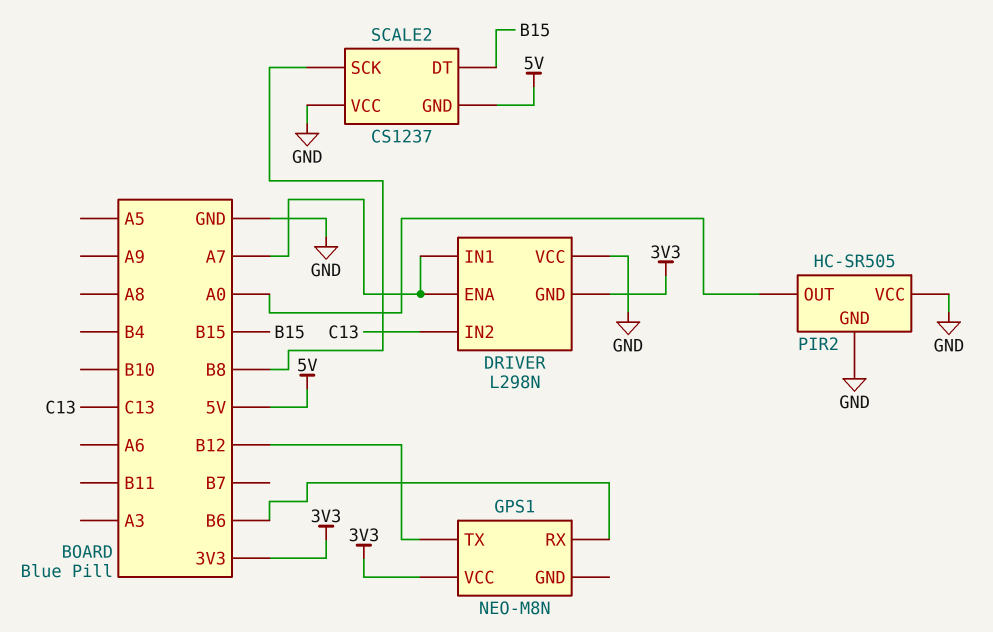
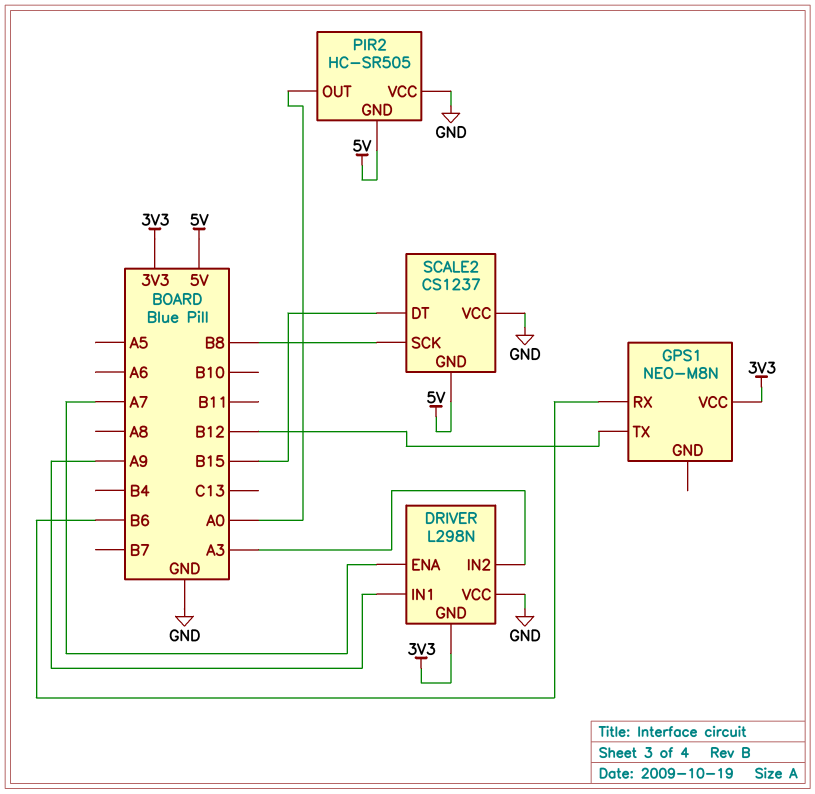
DRIVER pin IN1: A7 -> A9
DRIVER pin IN2: C13 -> A3
PIR2 pin GND: GND -> 5V

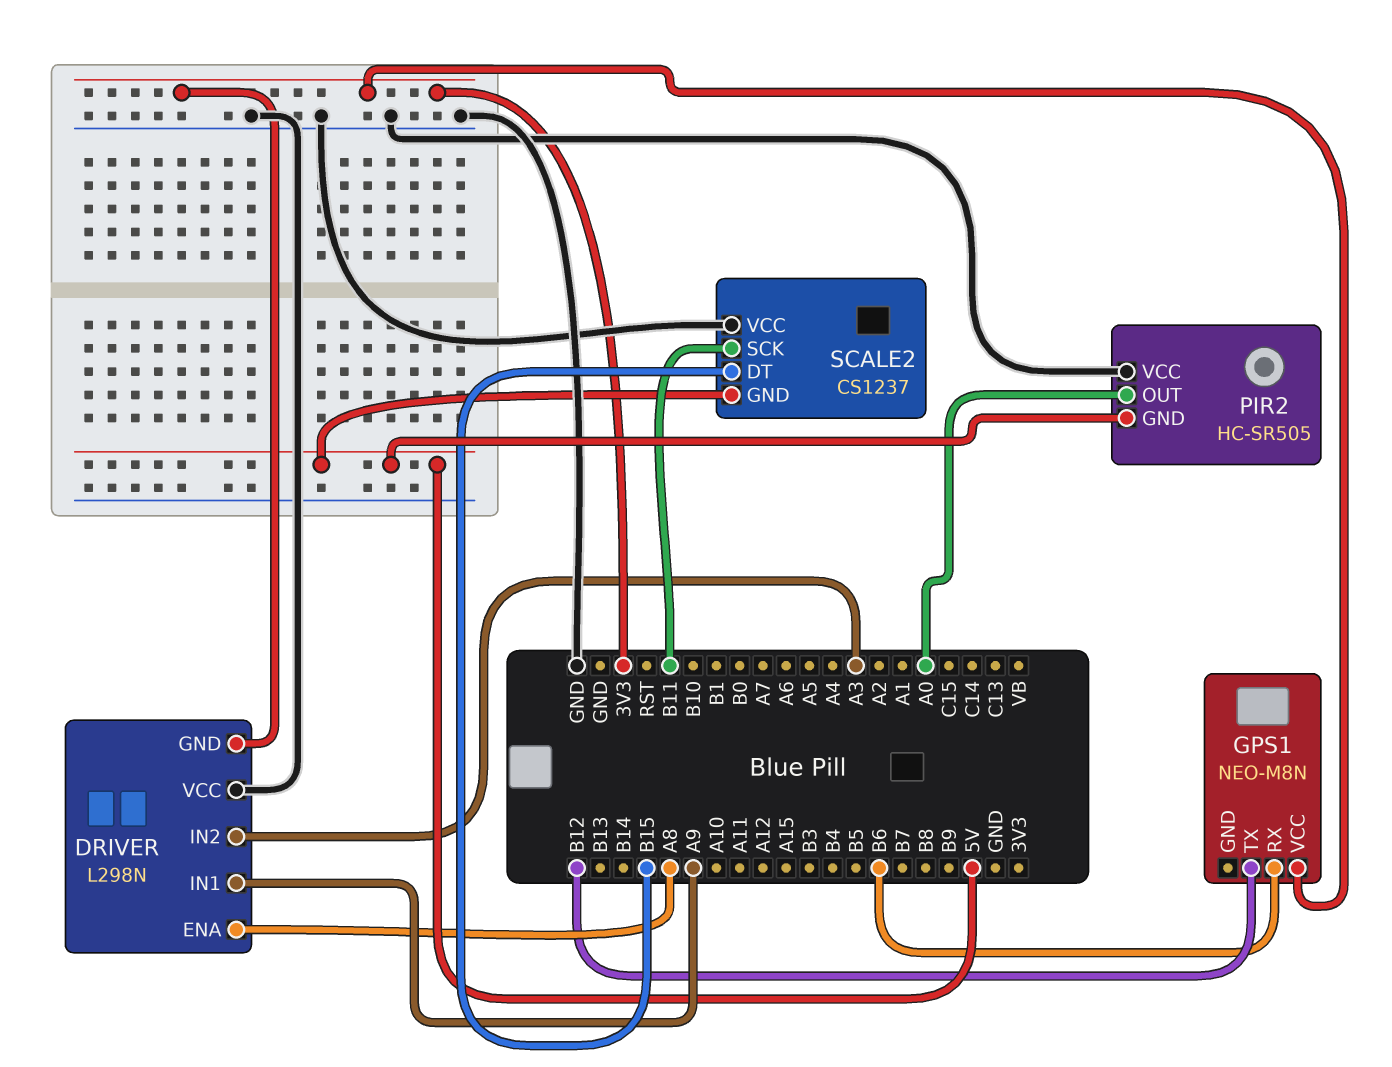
DRIVER pin ENA: A7 -> A8
SCALE2 pin SCK: B8 -> B11

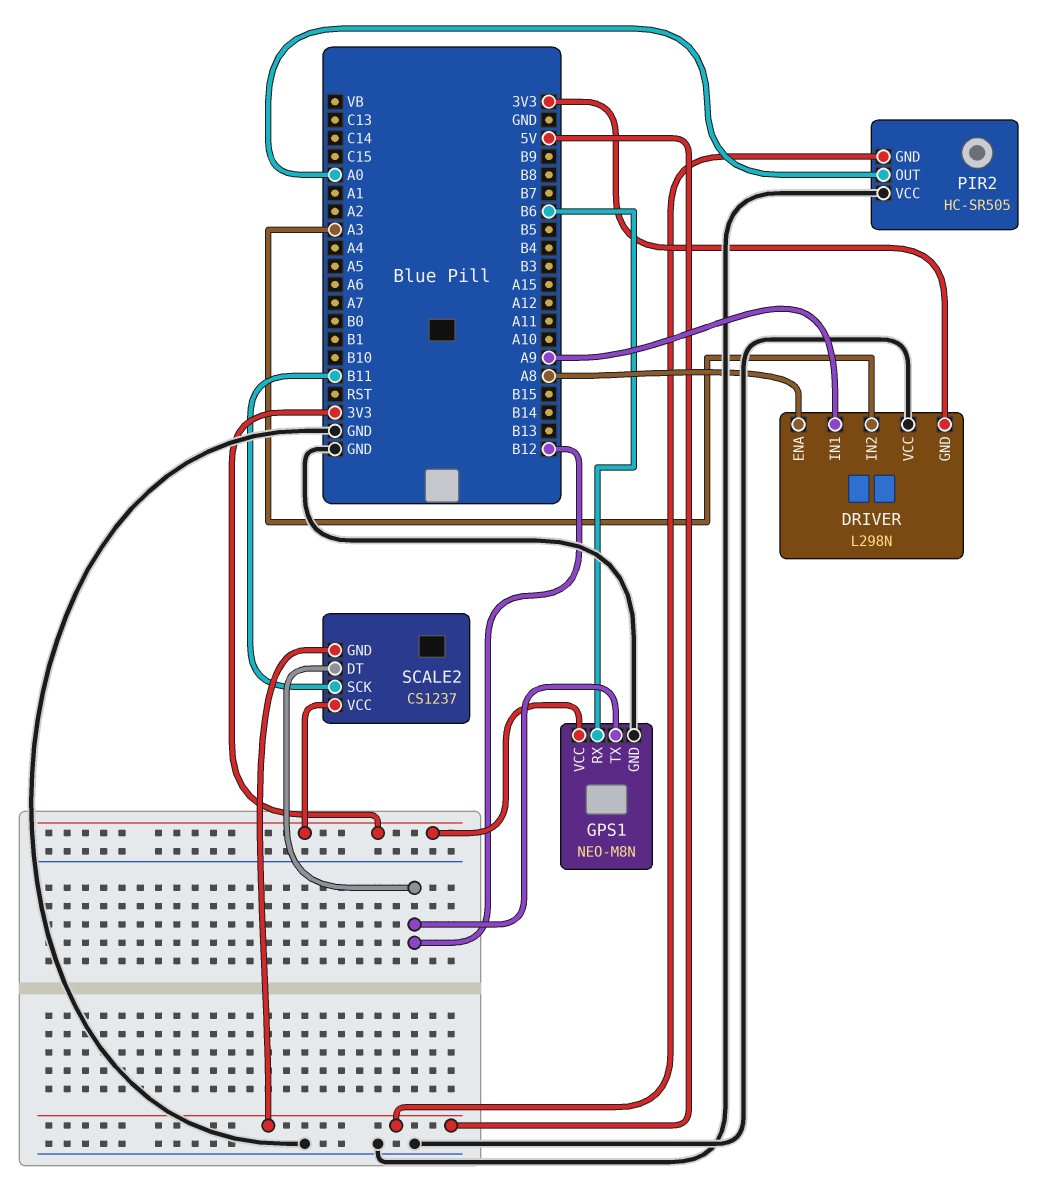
GPS1 pin GND: none -> GND
SCALE2 pin DT: B15 -> B12
SCALE2 pin VCC: GND -> 3V3

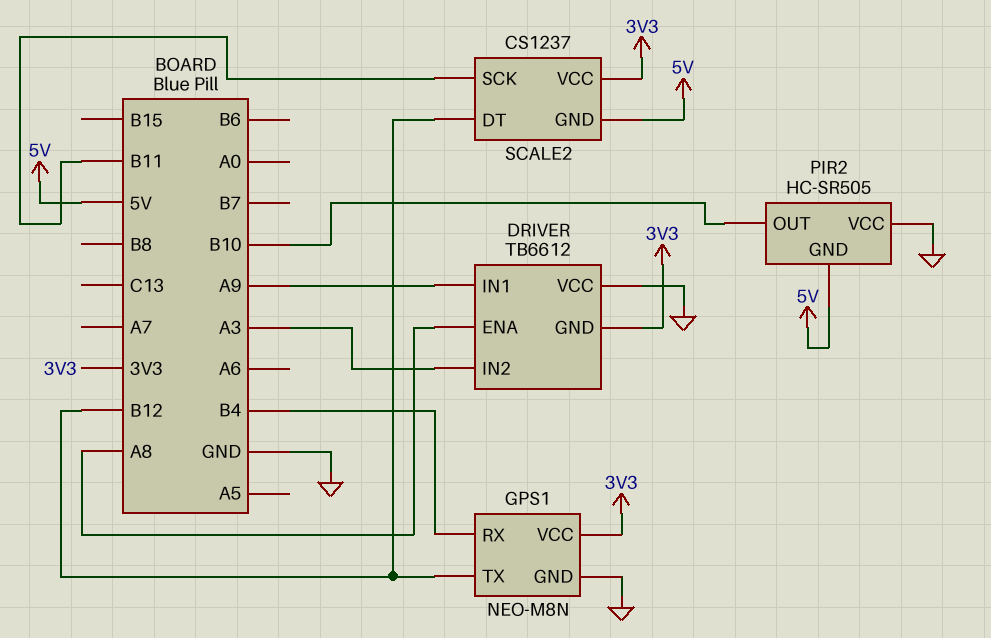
DRIVER: L298N -> TB6612
GPS1 pin RX: B6 -> B4
PIR2 pin OUT: A0 -> B10

